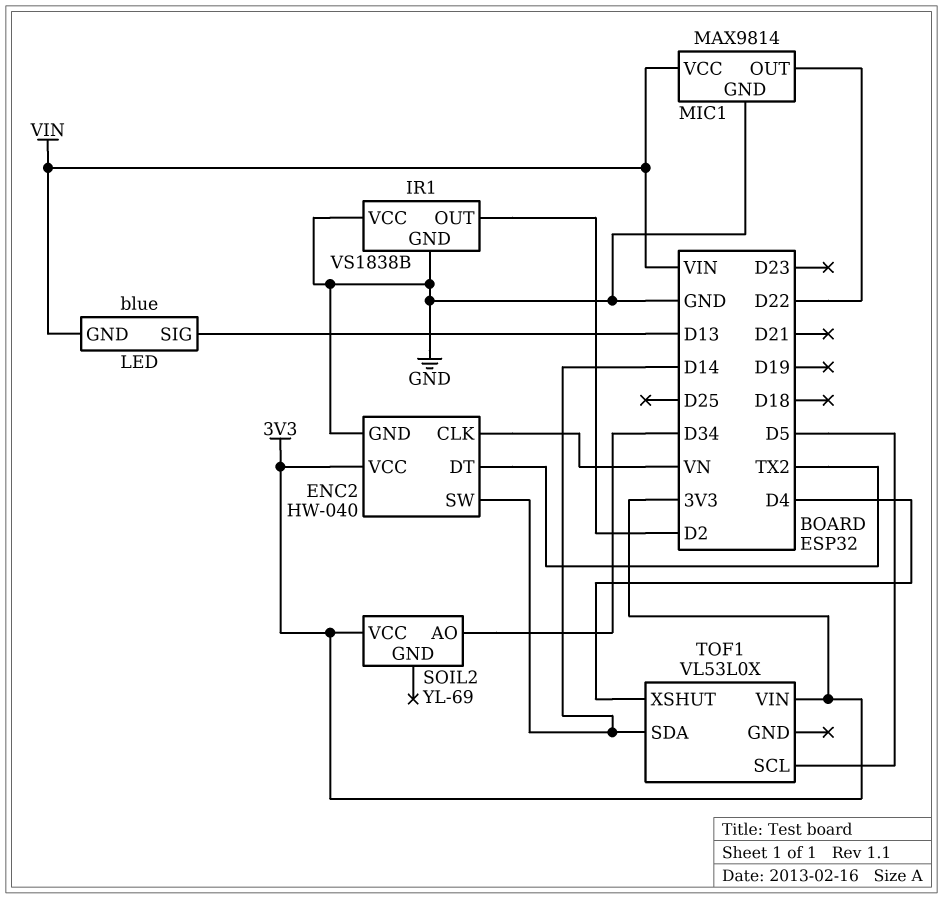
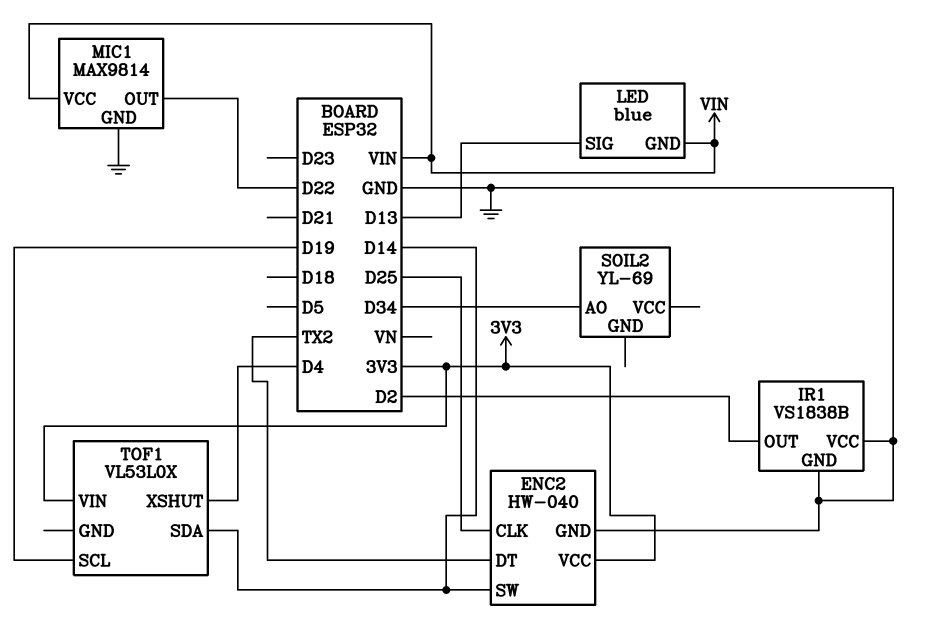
ENC2 pin CLK: VN -> D25
SOIL2 pin VCC: 3V3 -> none
TOF1 pin SCL: D5 -> D19

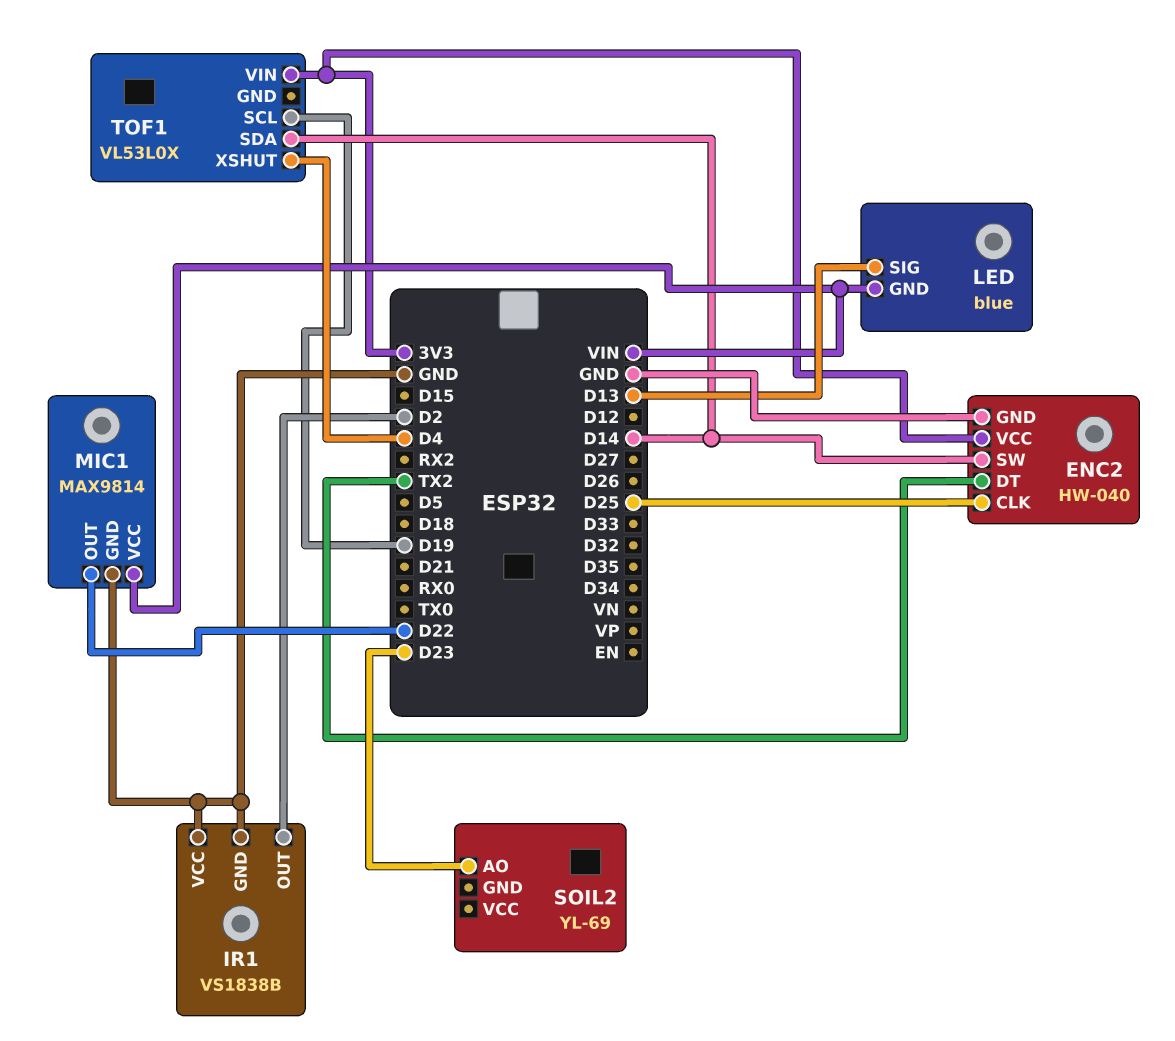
SOIL2 pin AO: D34 -> D23

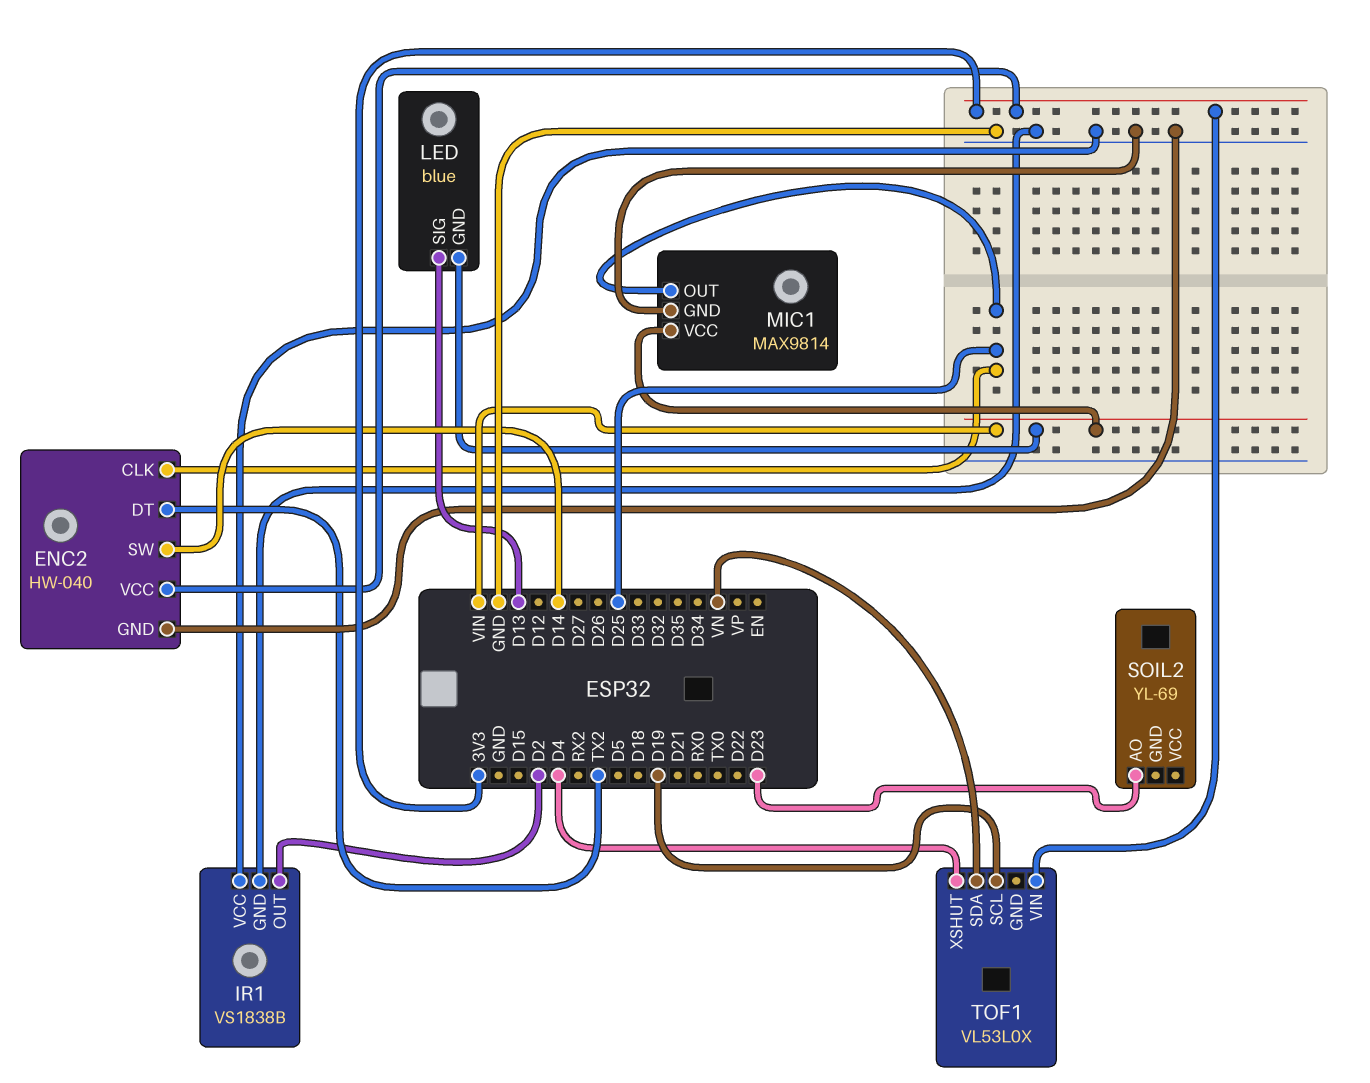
MIC1 pin OUT: D22 -> D25
TOF1 pin SDA: D14 -> VN

